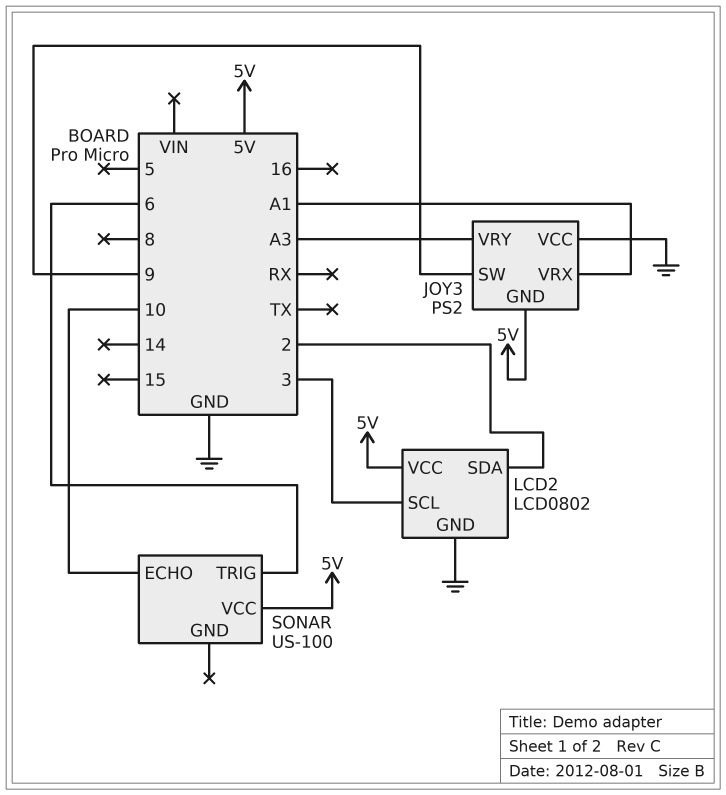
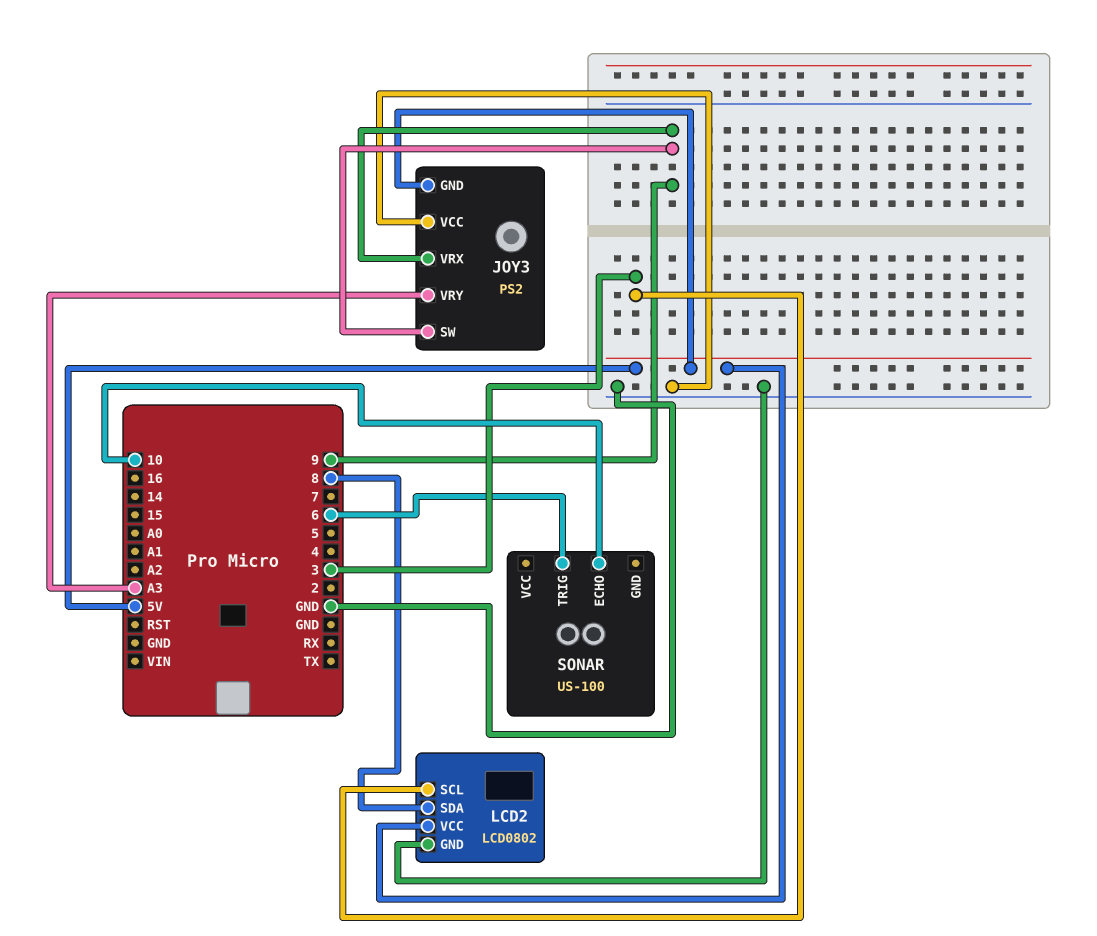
JOY3 pin VRX: A1 -> 9
LCD2 pin SDA: 2 -> 8
SONAR pin VCC: 5V -> none

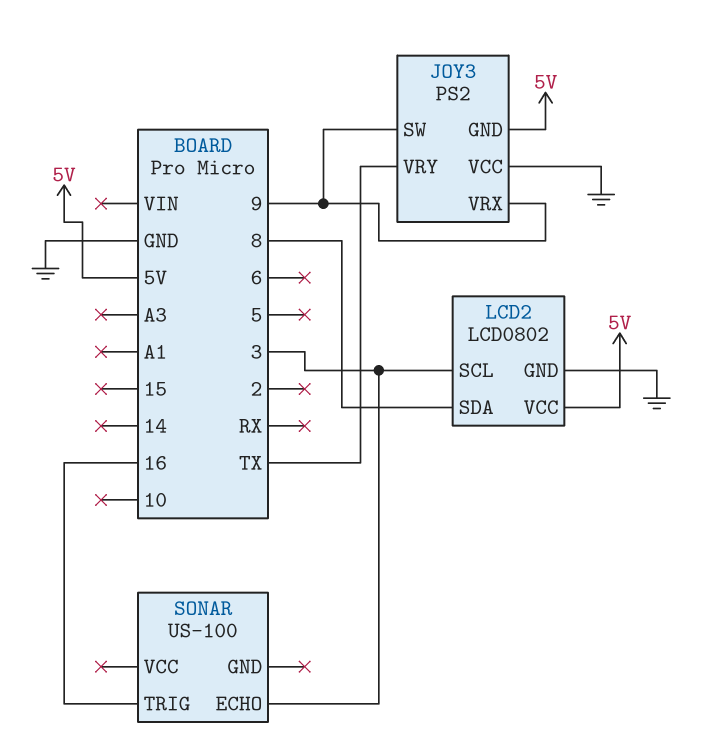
JOY3 pin VRY: A3 -> TX
SONAR pin ECHO: 10 -> 3
SONAR pin TRIG: 6 -> 16

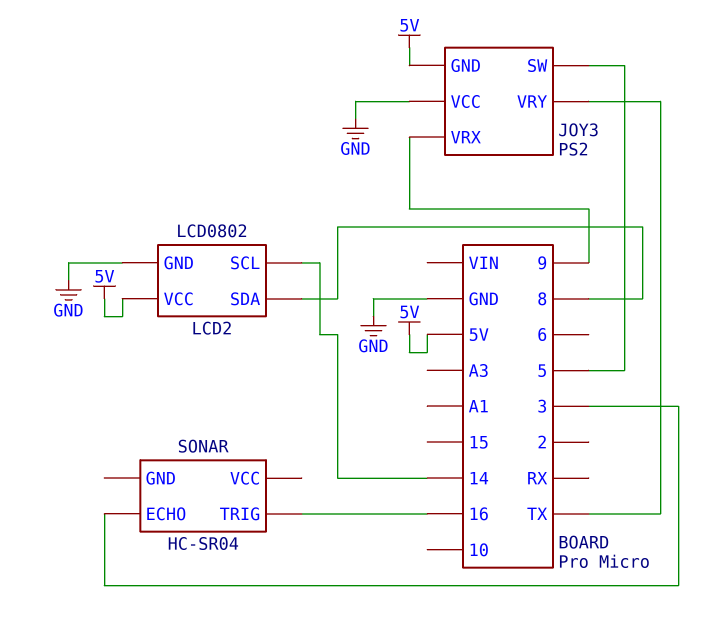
JOY3 pin SW: 9 -> 5
LCD2 pin SCL: 3 -> 14
SONAR: US-100 -> HC-SR04

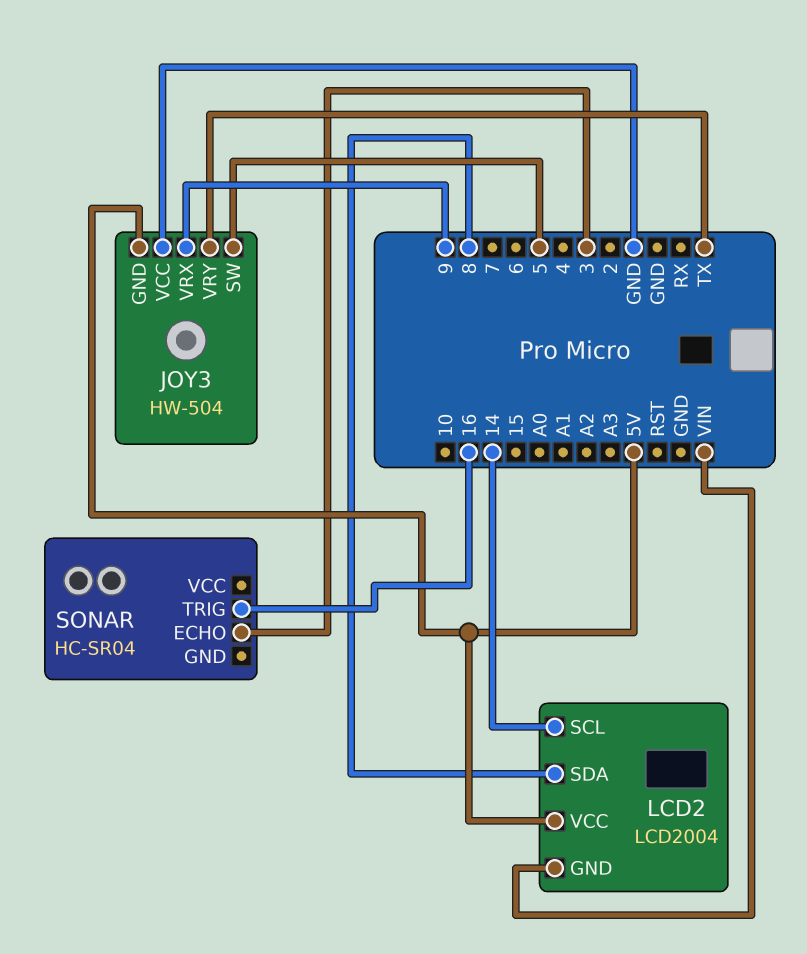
JOY3: PS2 -> HW-504
LCD2: LCD0802 -> LCD2004
LCD2 pin GND: GND -> VIN

